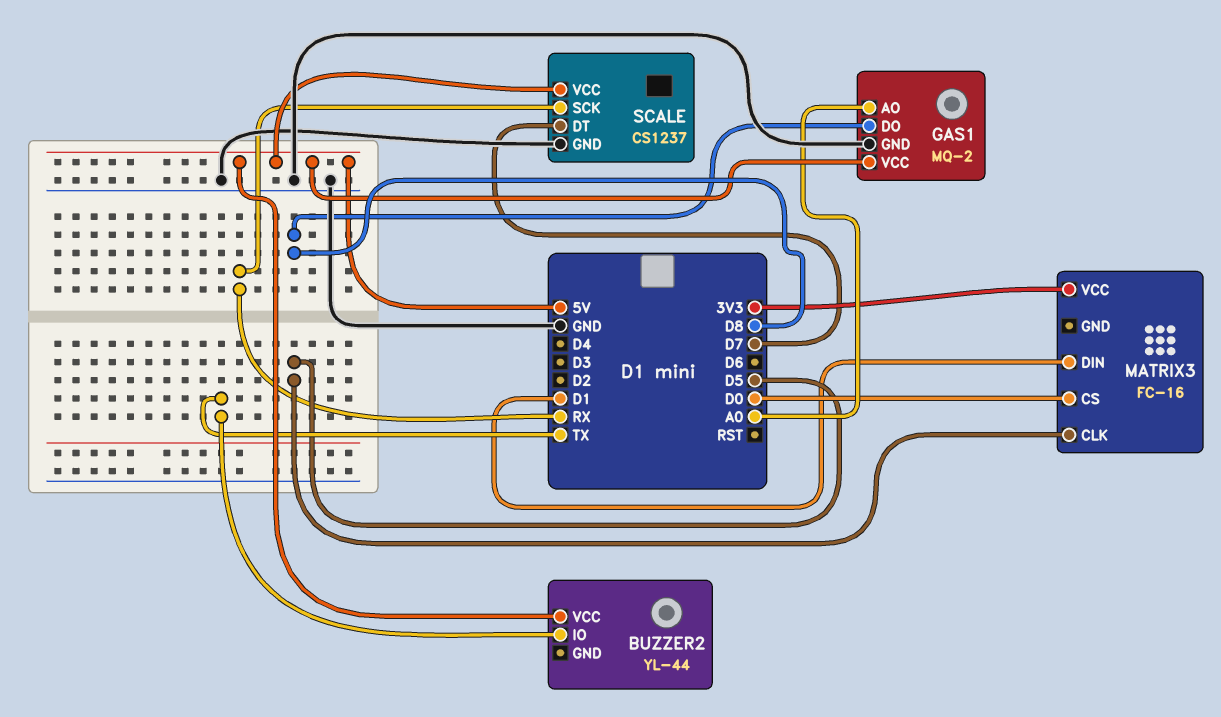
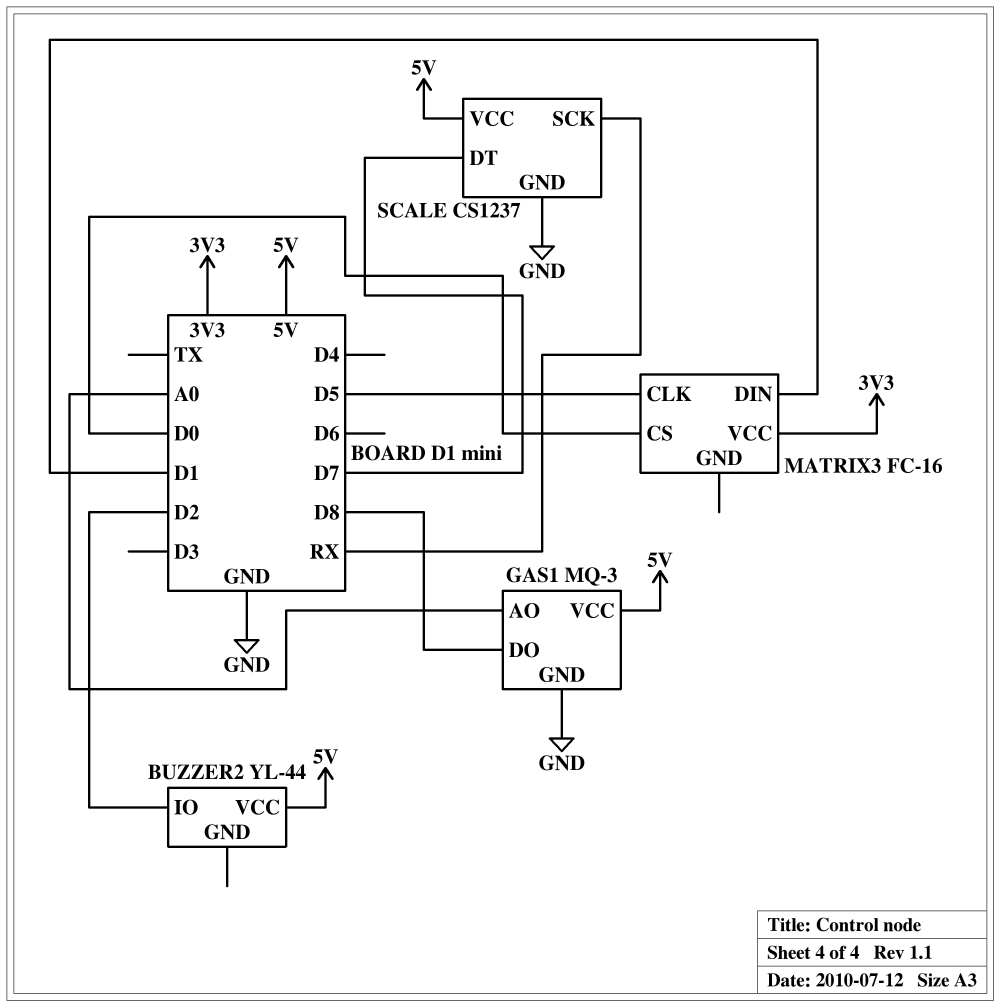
BUZZER2 pin IO: TX -> D2
GAS1: MQ-2 -> MQ-3

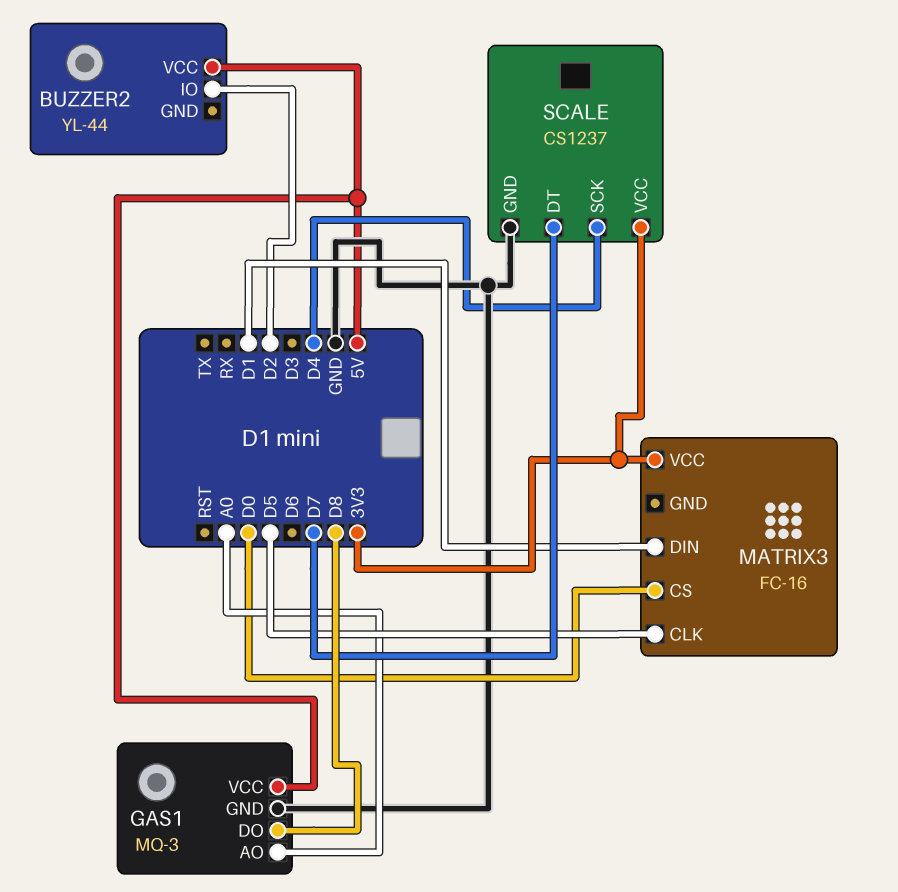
SCALE pin SCK: RX -> D4
SCALE pin VCC: 5V -> 3V3

